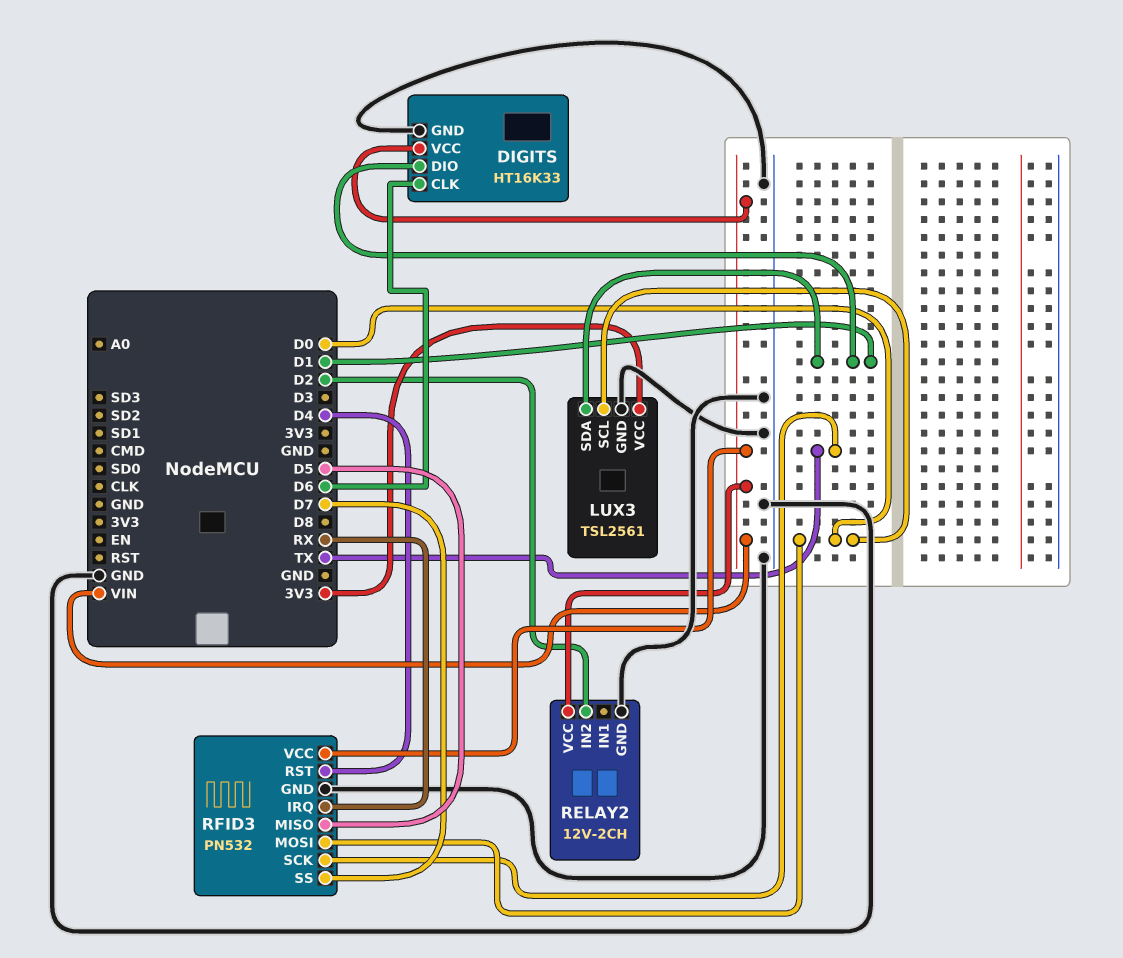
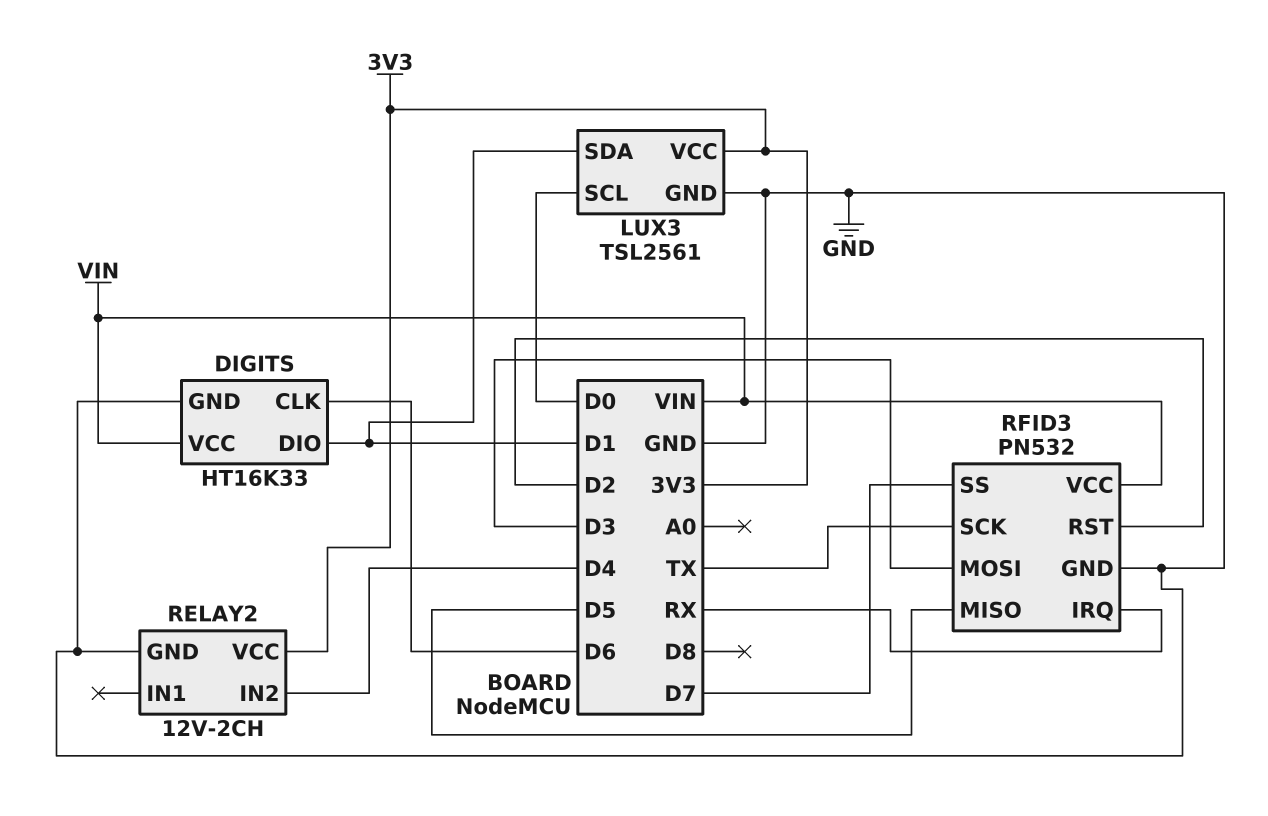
RELAY2 pin IN2: D2 -> D4
RELAY2 pin VCC: VIN -> 3V3
RFID3 pin MOSI: D0 -> D3
RFID3 pin RST: D4 -> D2

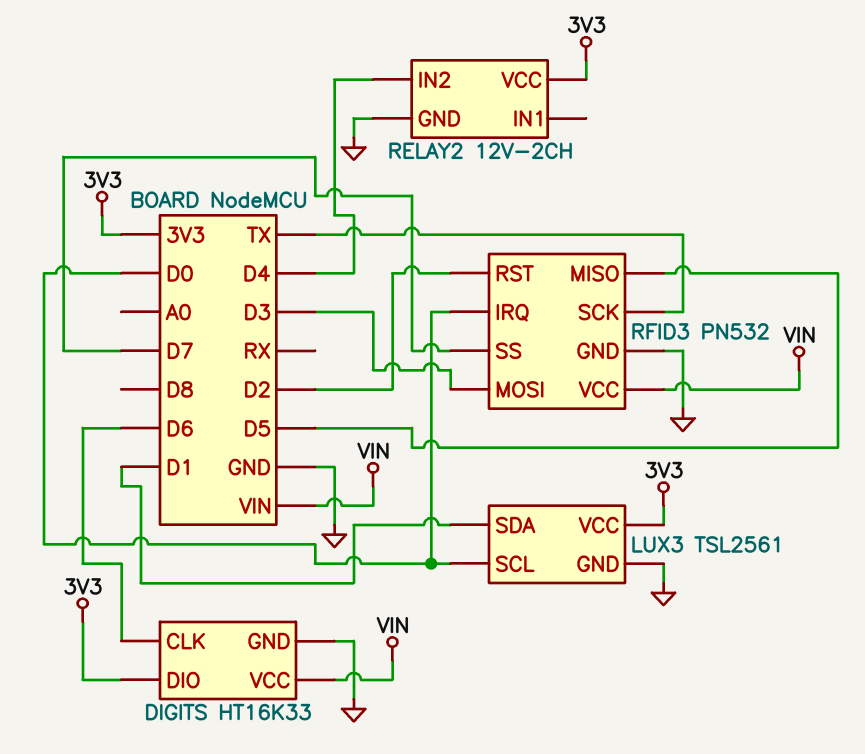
DIGITS pin DIO: D1 -> 3V3
RFID3 pin IRQ: RX -> D0

